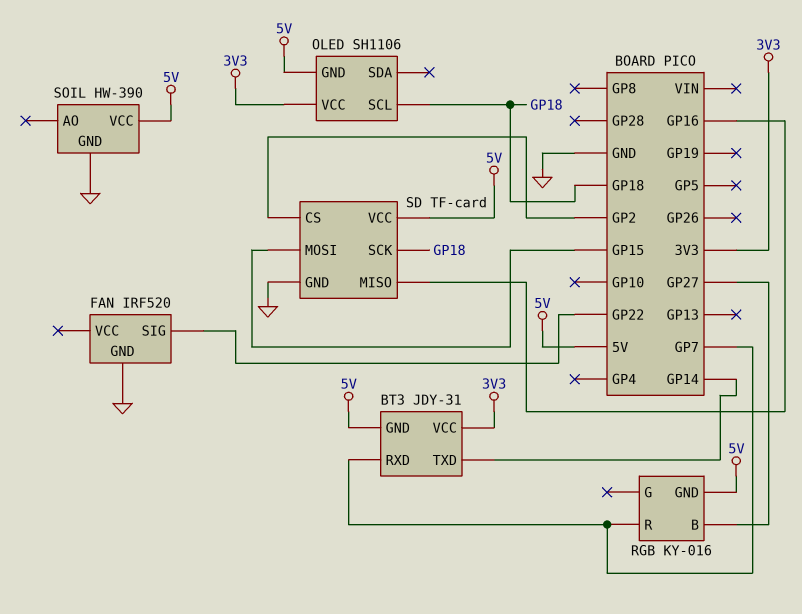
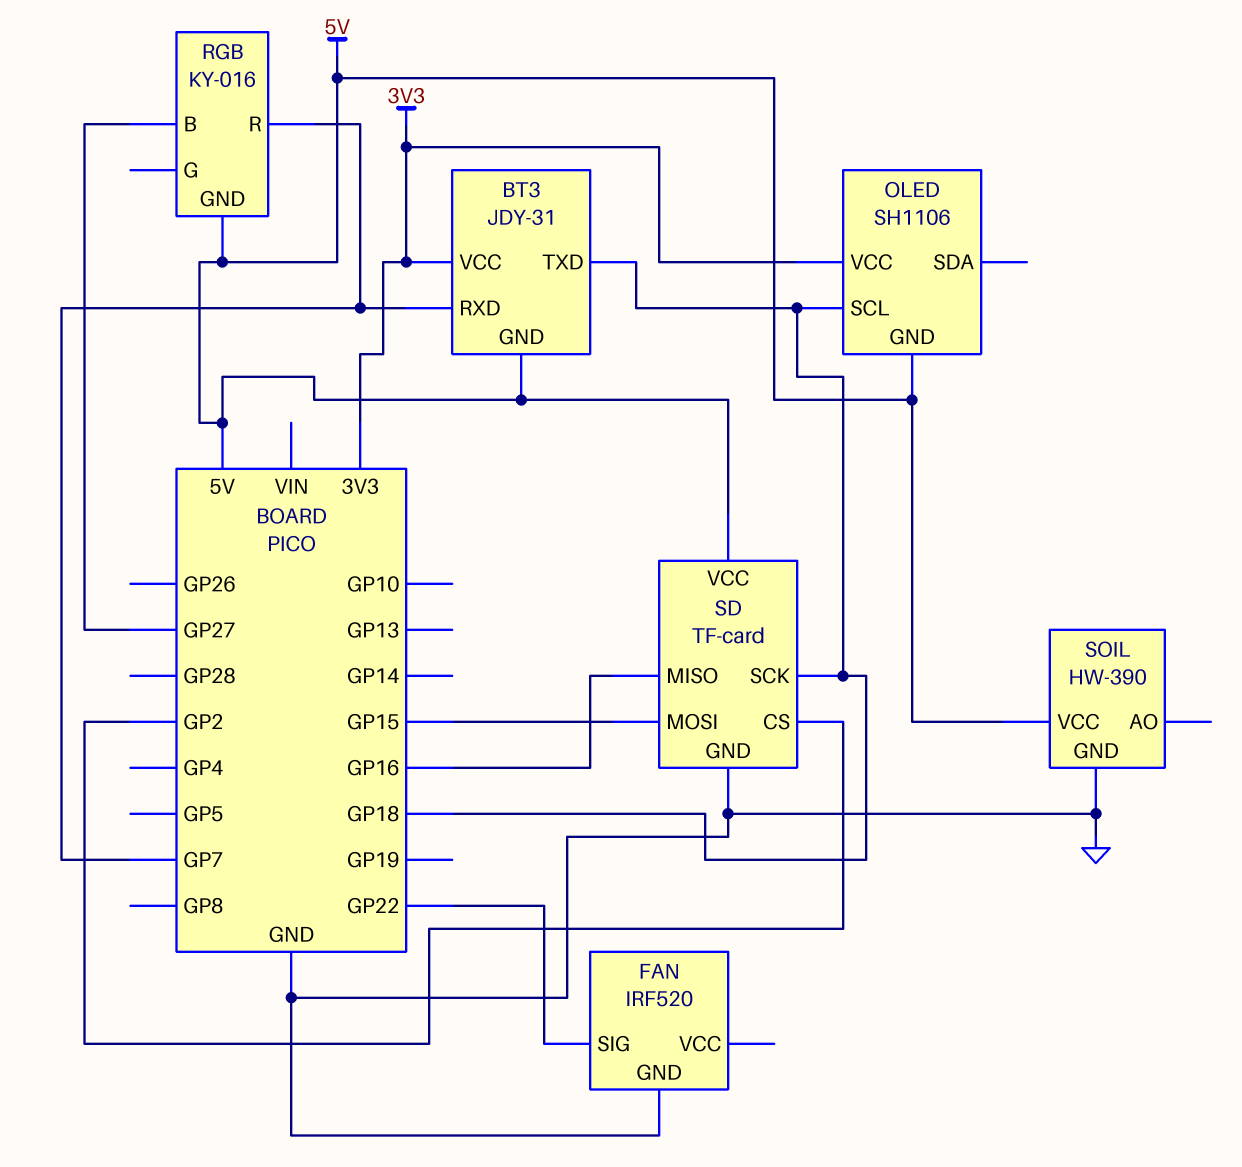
BT3 pin TXD: GP14 -> GP18

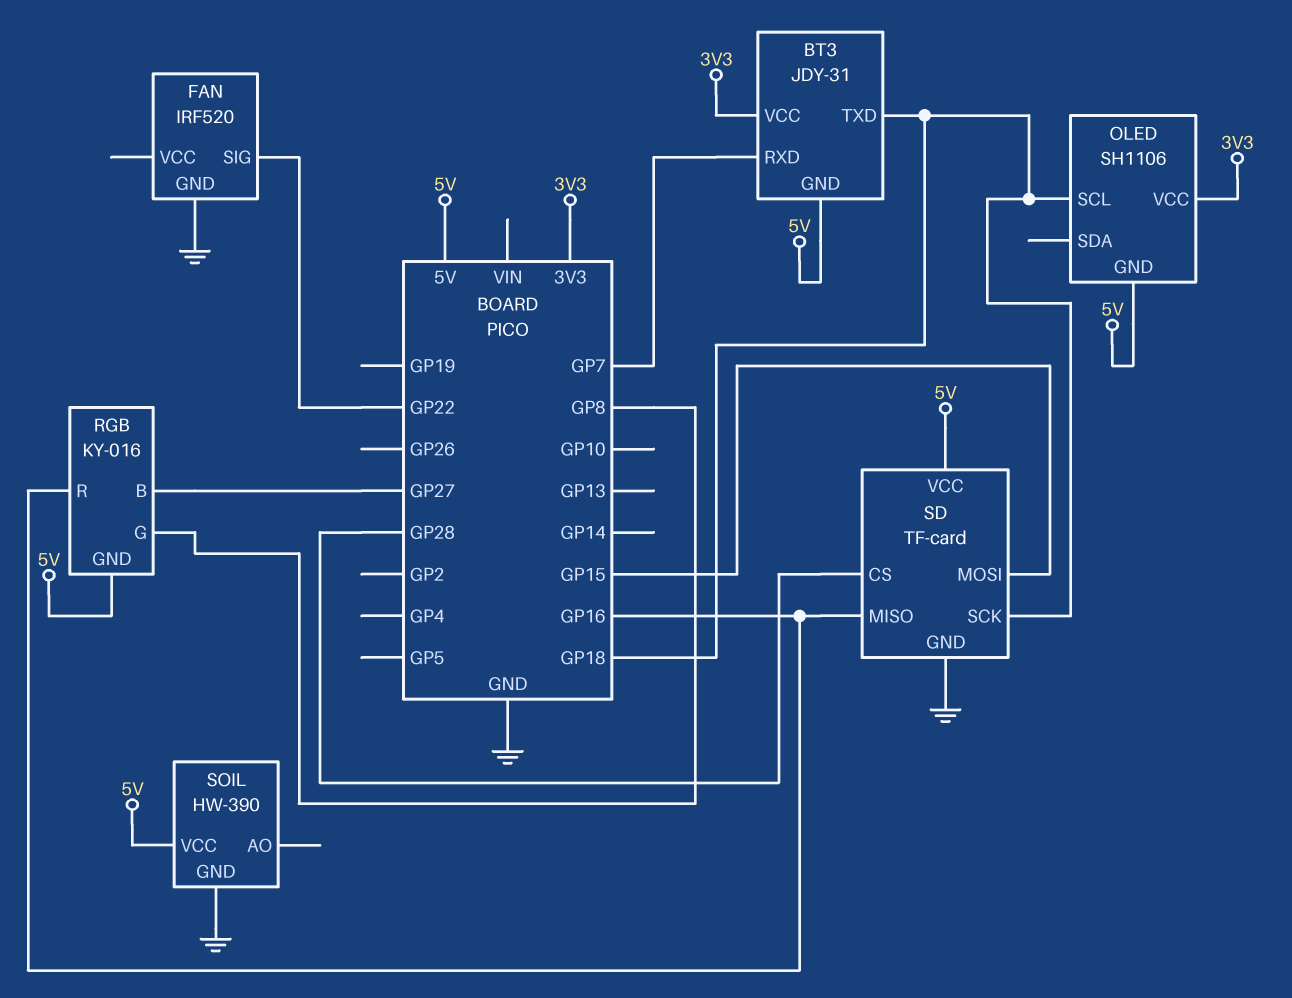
RGB pin G: none -> GP8
RGB pin R: GP7 -> GP16
SD pin CS: GP2 -> GP28

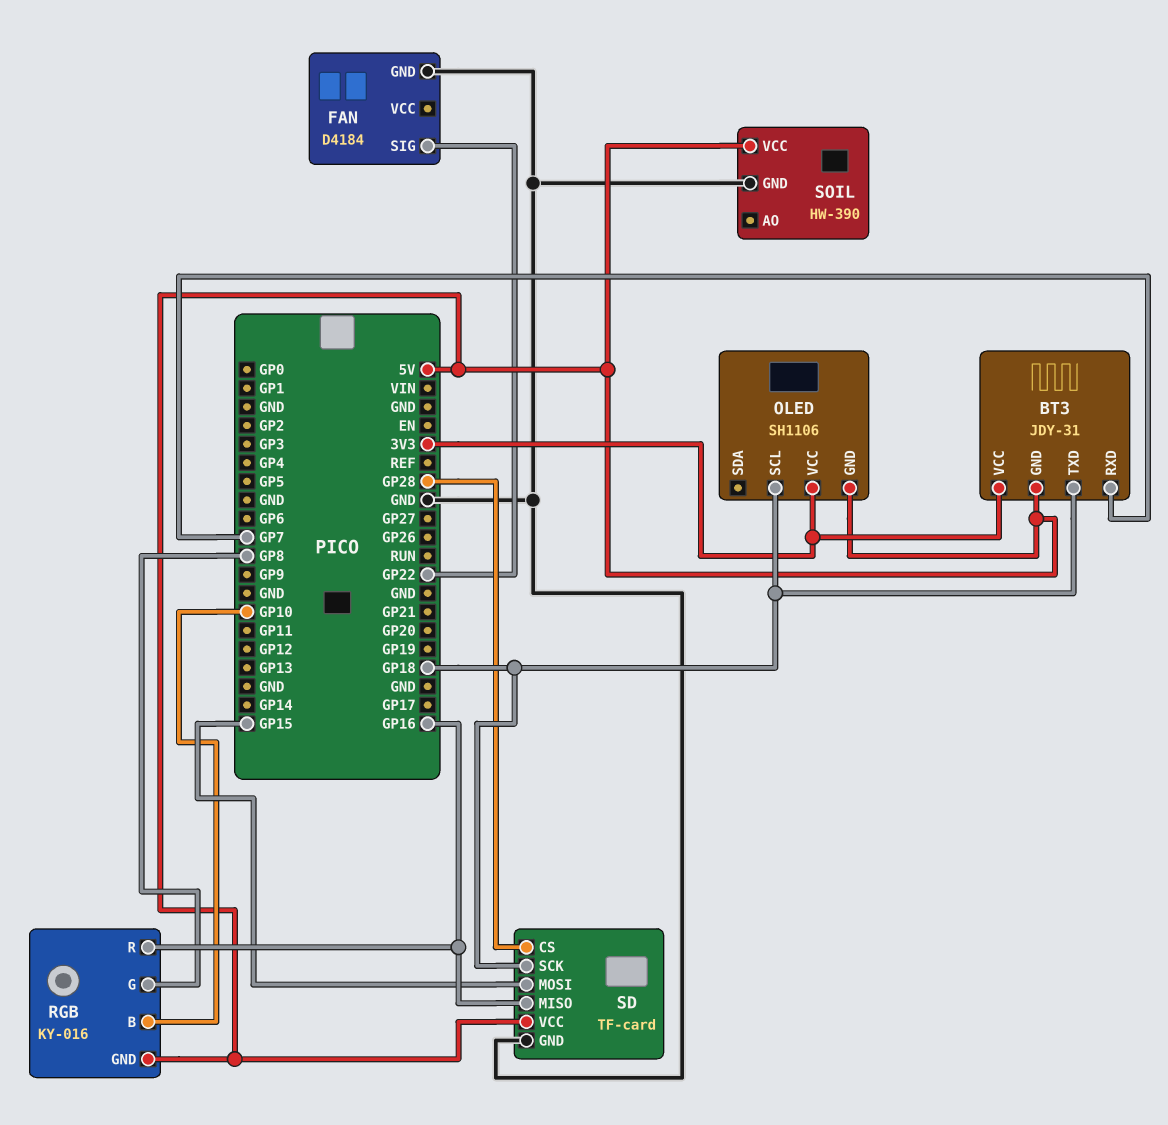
FAN: IRF520 -> D4184
RGB pin B: GP27 -> GP10

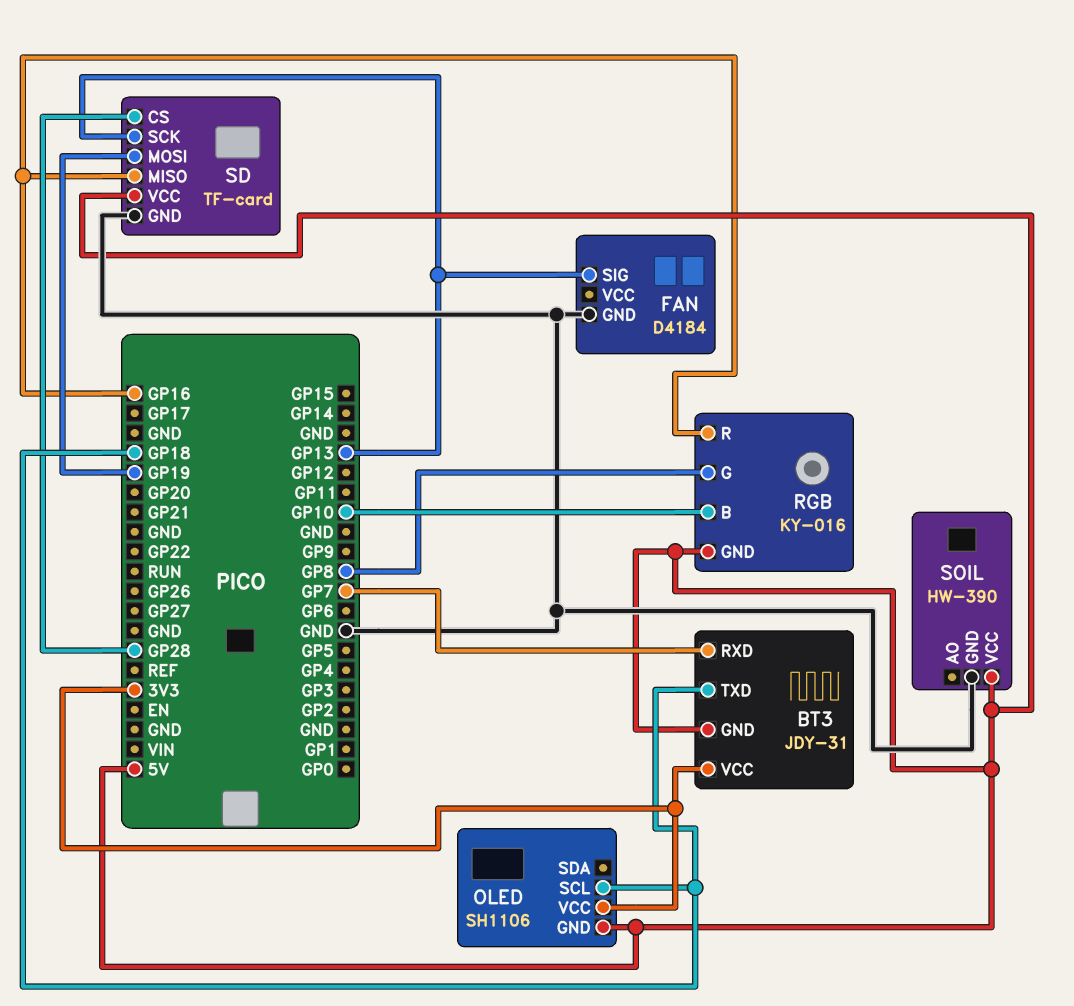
FAN pin SIG: GP22 -> GP13
SD pin MOSI: GP15 -> GP19
SD pin SCK: GP18 -> GP13

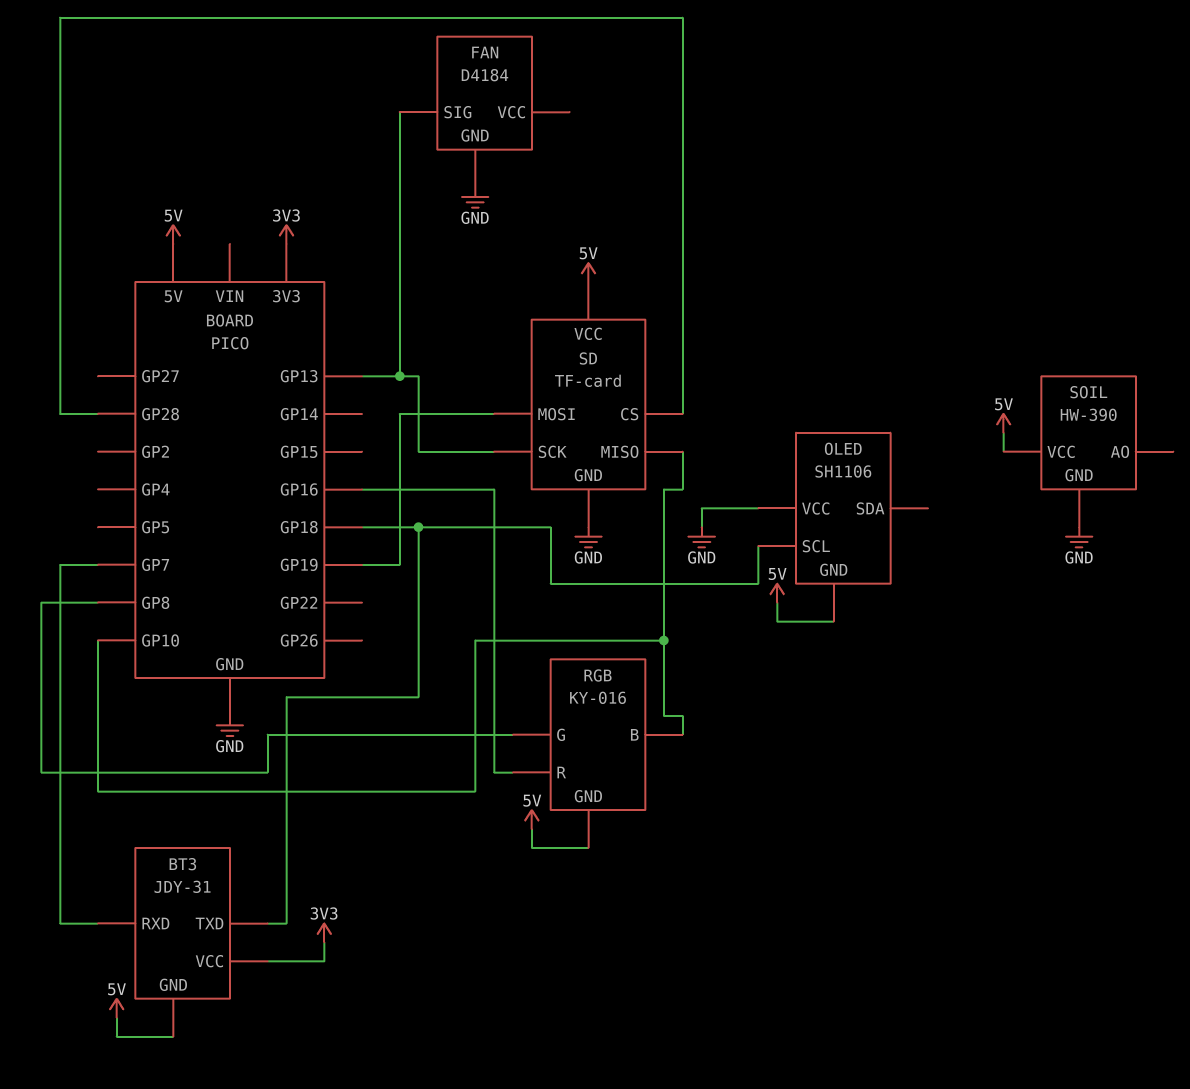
OLED pin VCC: 3V3 -> GND
SD pin MISO: GP16 -> GP10

